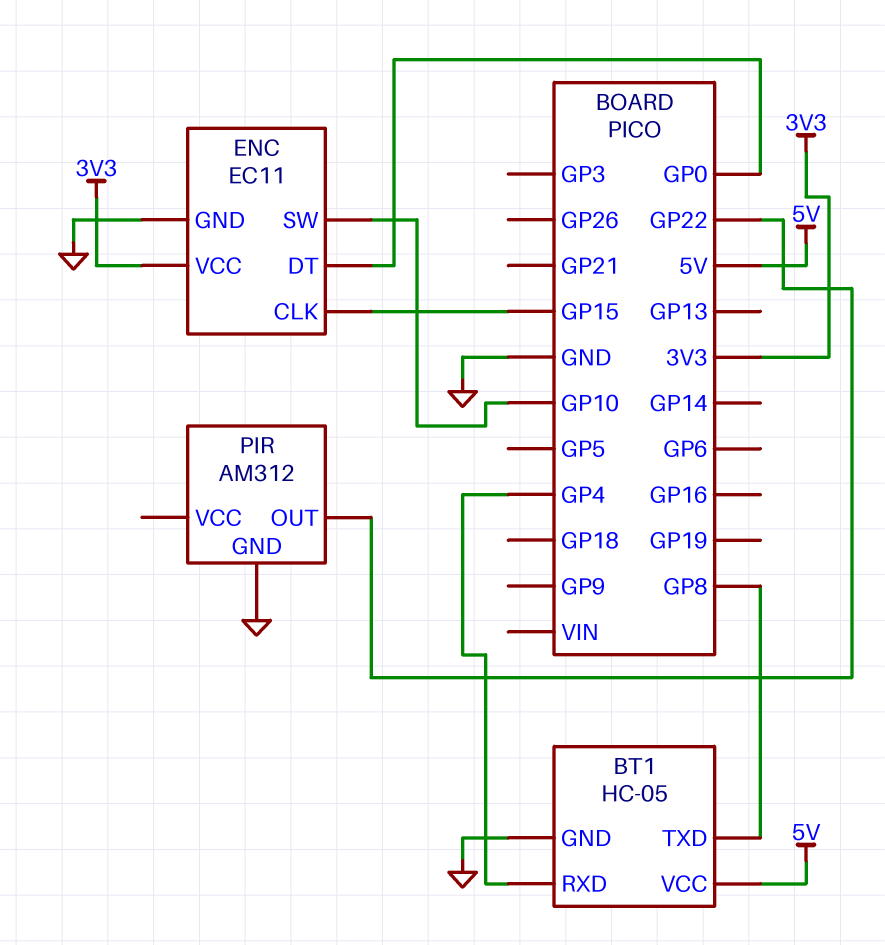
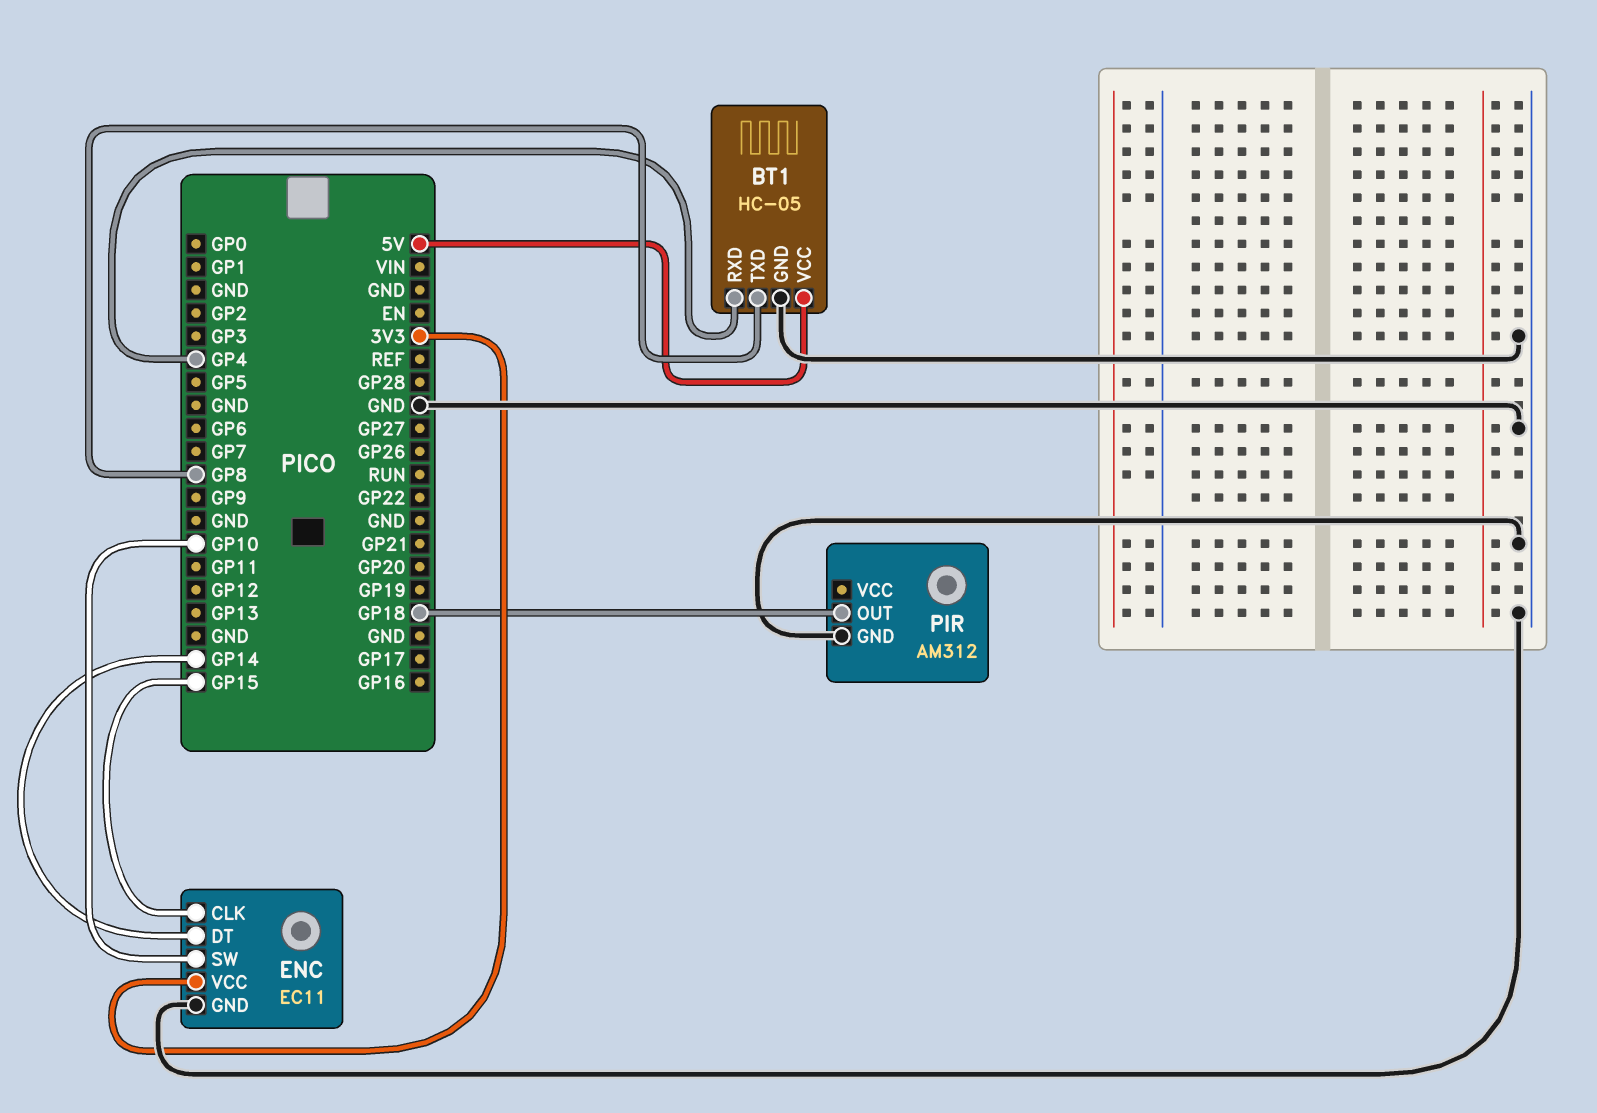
ENC pin DT: GP0 -> GP14
PIR pin OUT: GP22 -> GP18

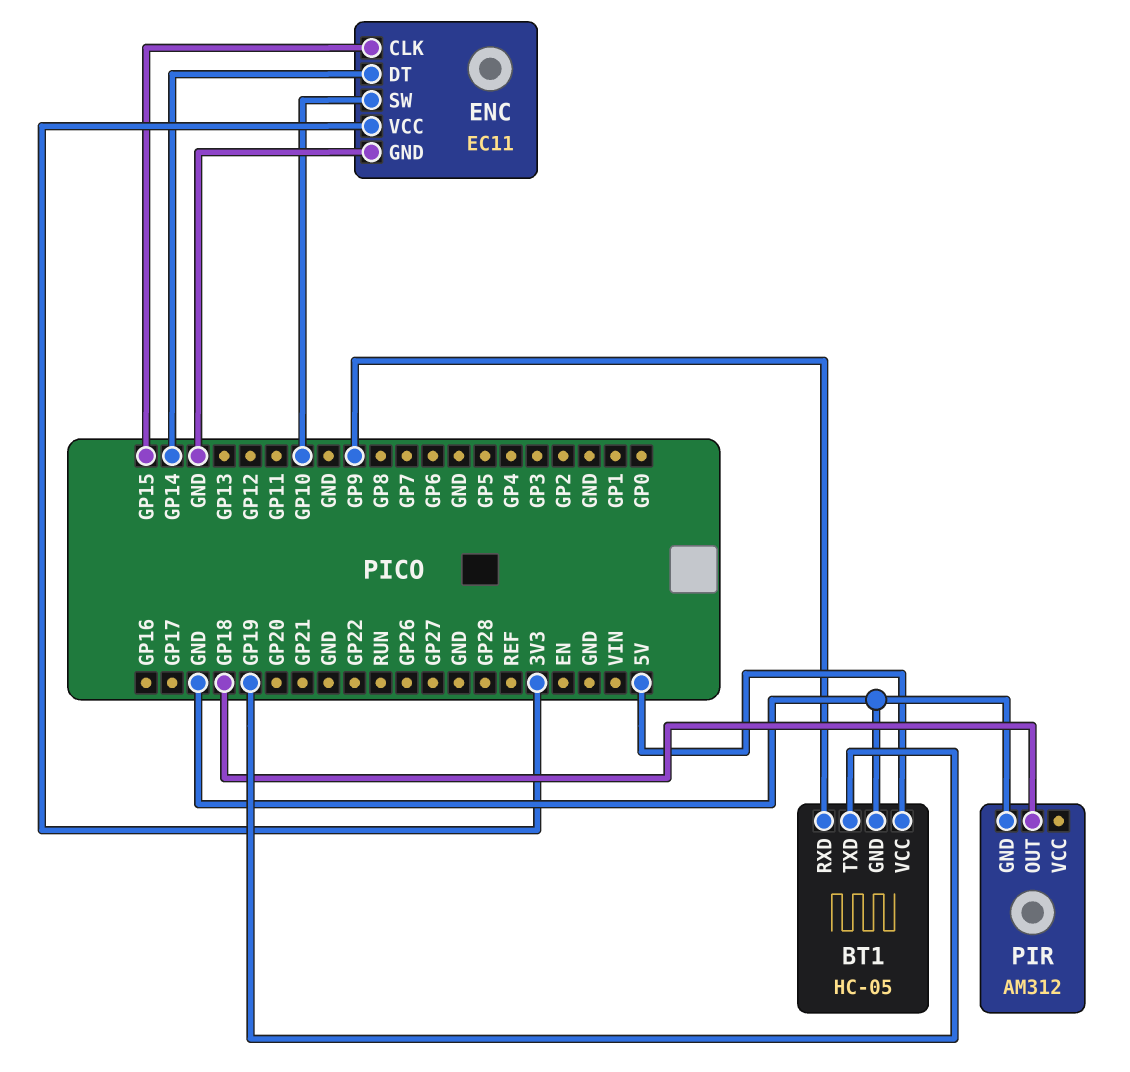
BT1 pin RXD: GP4 -> GP9
BT1 pin TXD: GP8 -> GP19

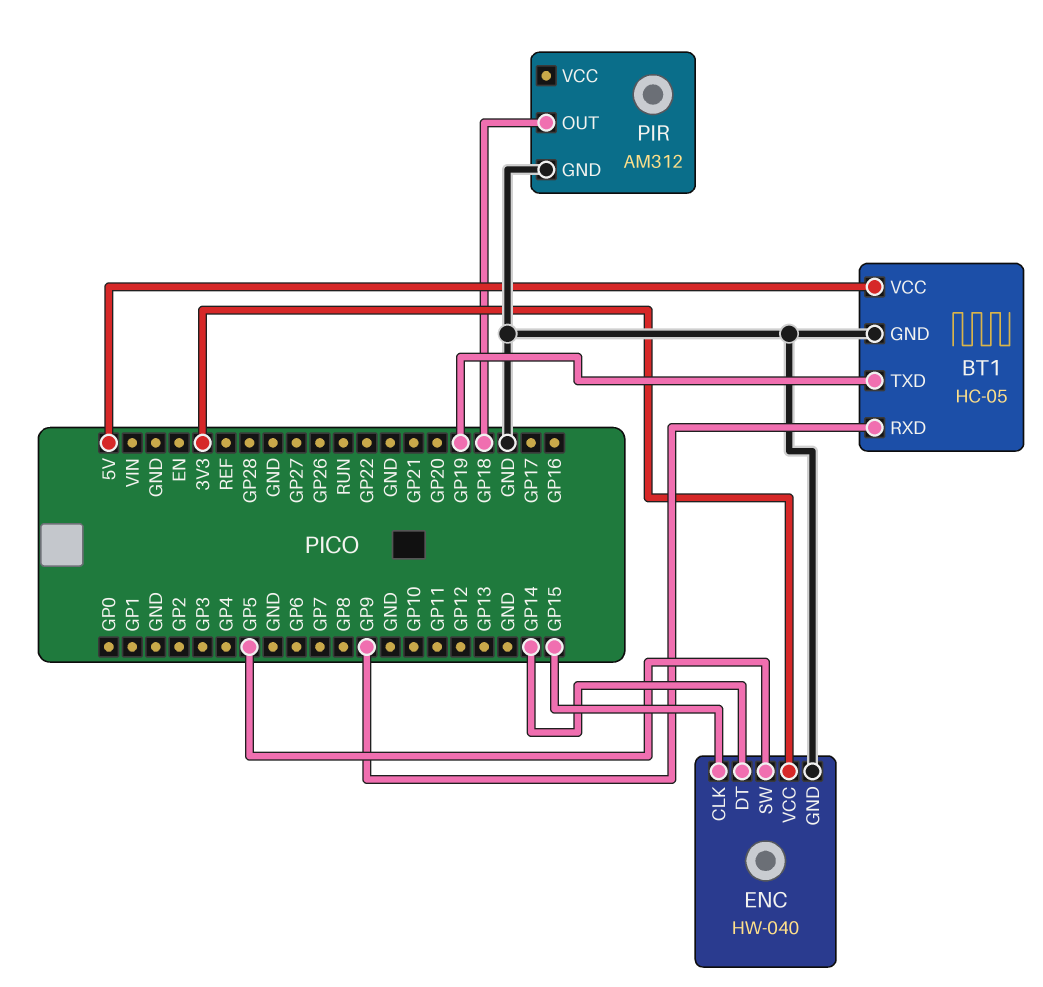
ENC: EC11 -> HW-040
ENC pin SW: GP10 -> GP5

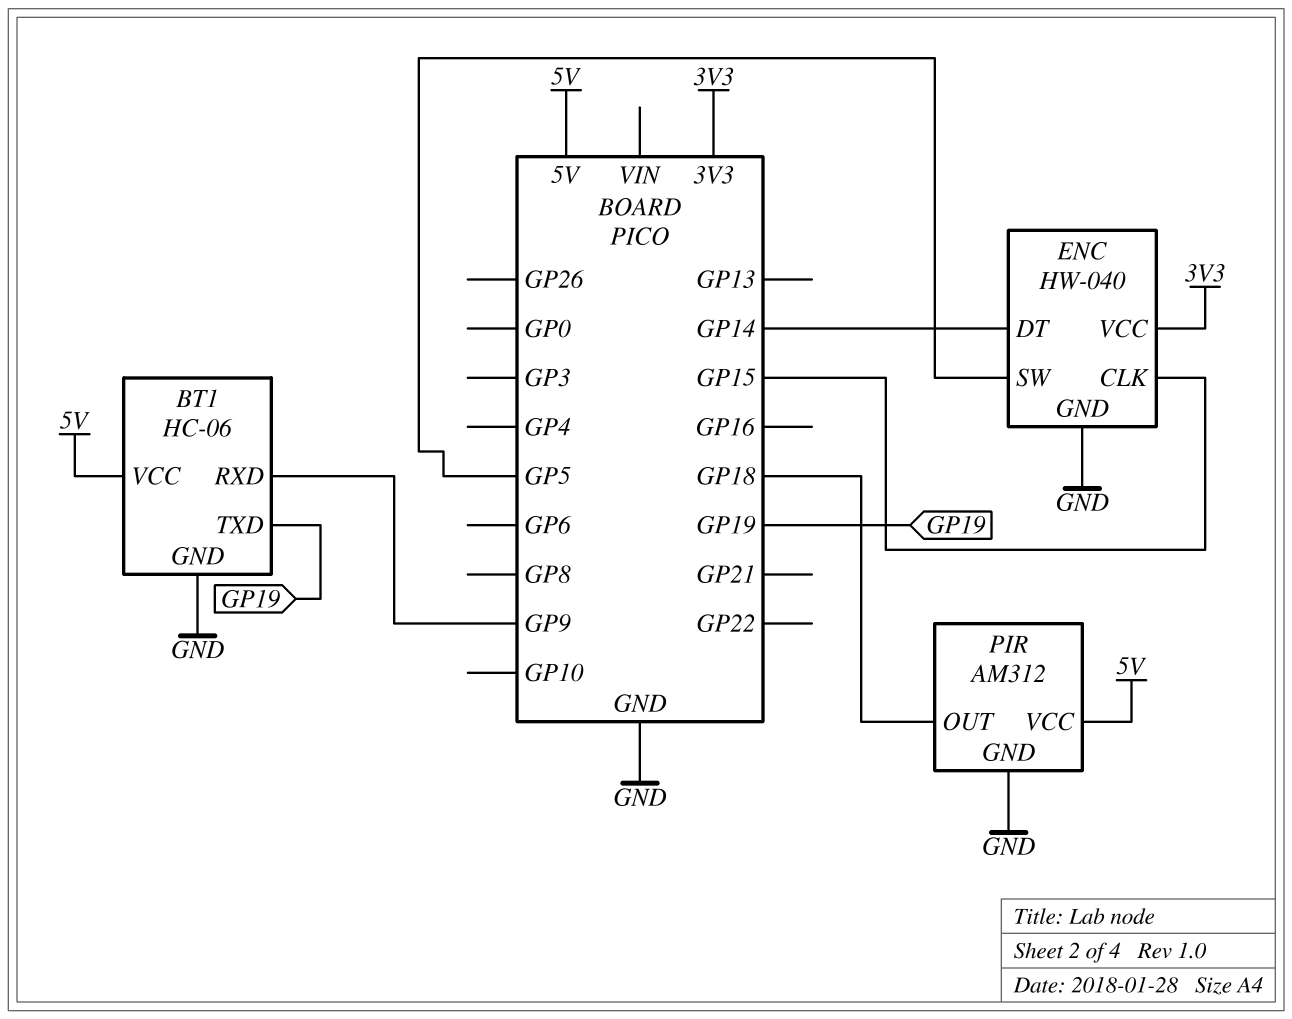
BT1: HC-05 -> HC-06
PIR pin VCC: none -> 5V

